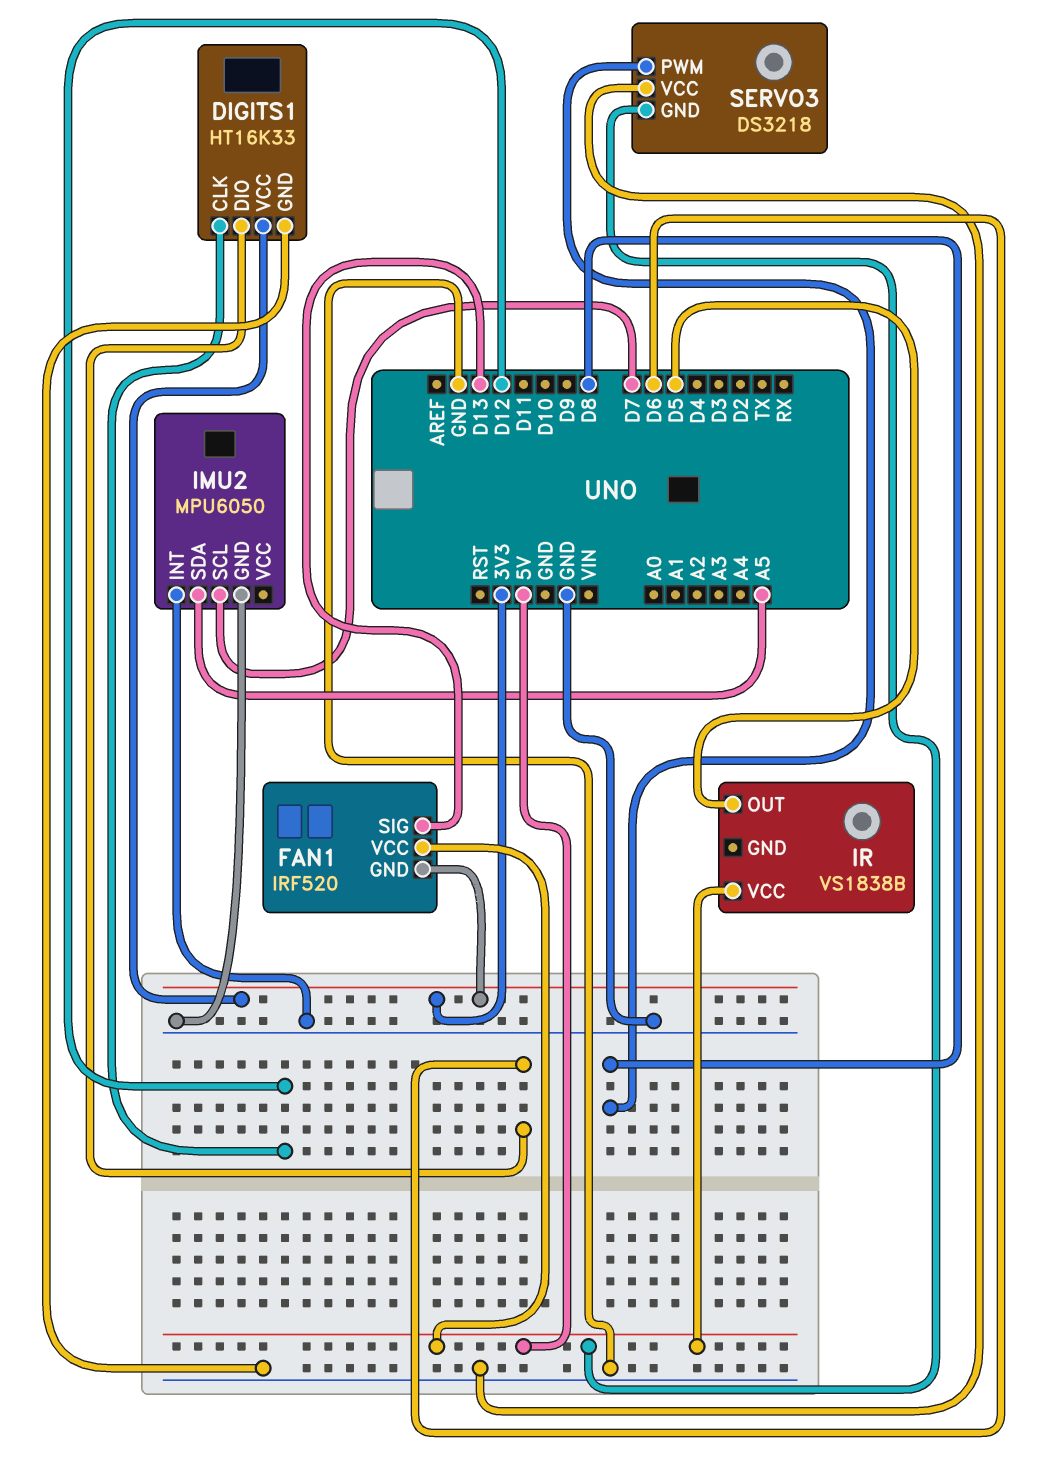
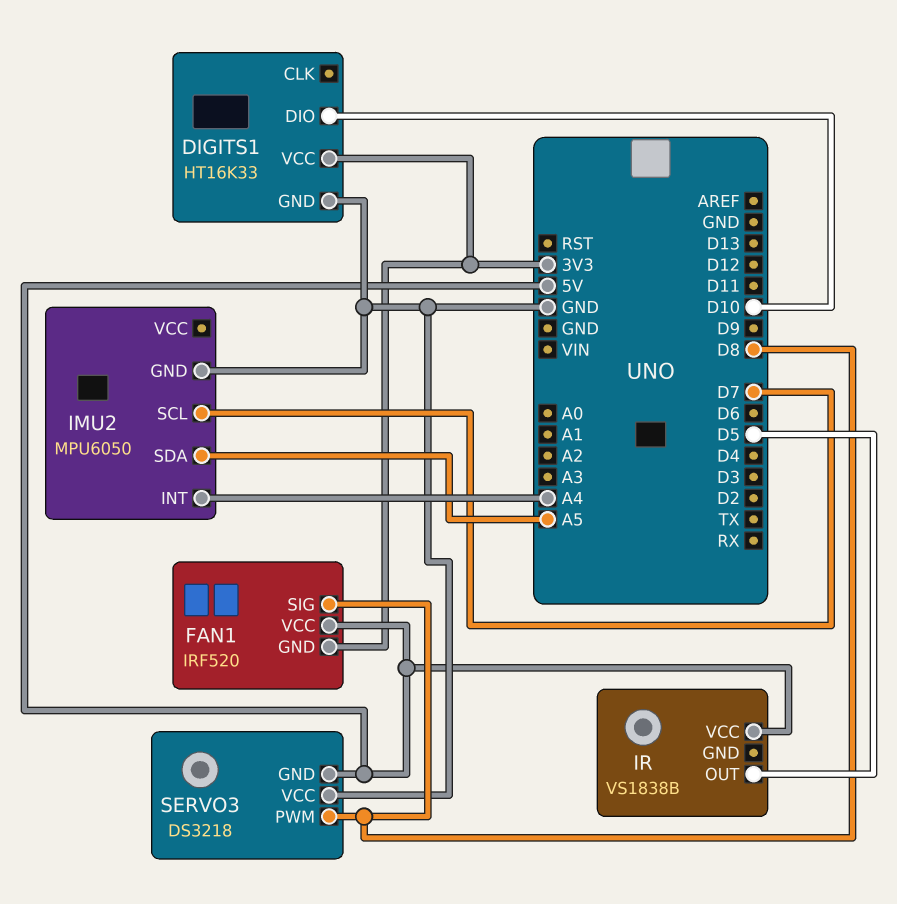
DIGITS1 pin CLK: D12 -> none
DIGITS1 pin DIO: D6 -> D10
FAN1 pin SIG: D13 -> D8
IMU2 pin INT: GND -> A4

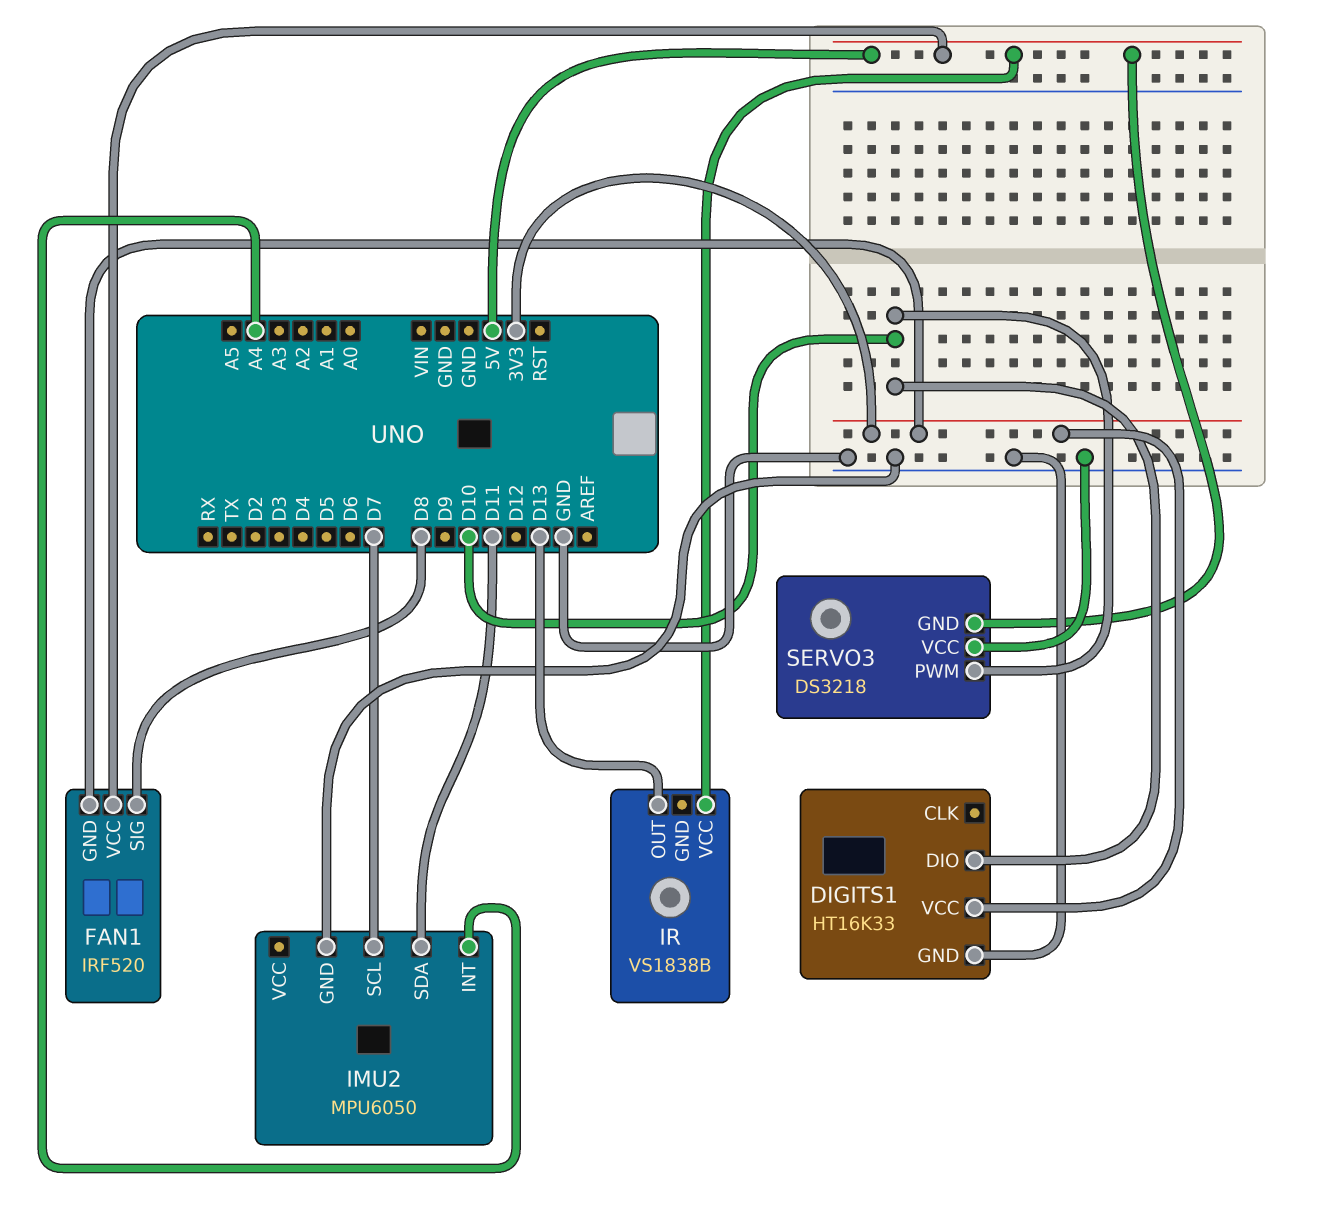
IMU2 pin SDA: A5 -> D11
IR pin OUT: D5 -> D13
SERVO3 pin PWM: D8 -> D10

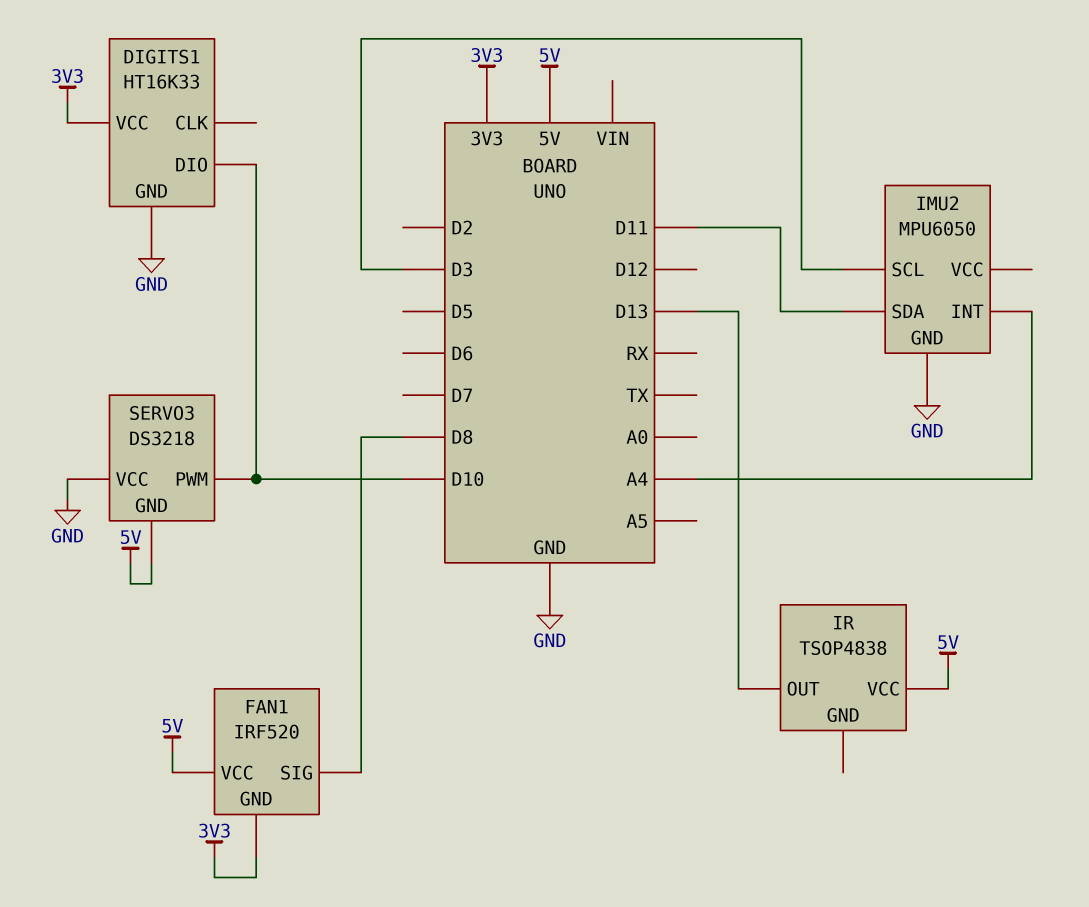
IMU2 pin SCL: D7 -> D3
IR: VS1838B -> TSOP4838

